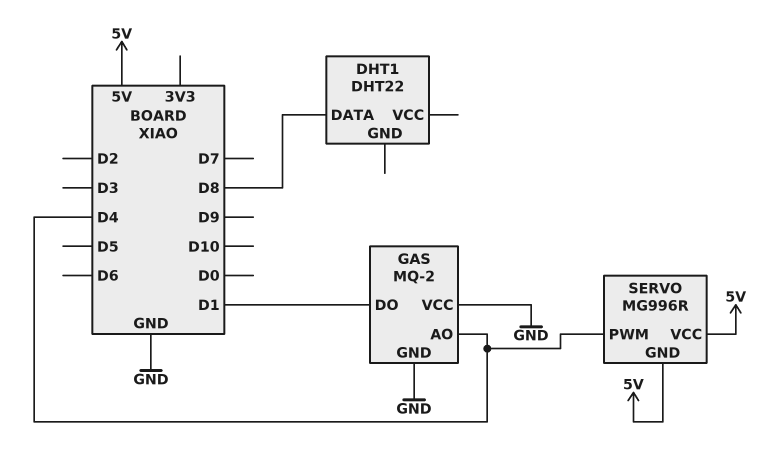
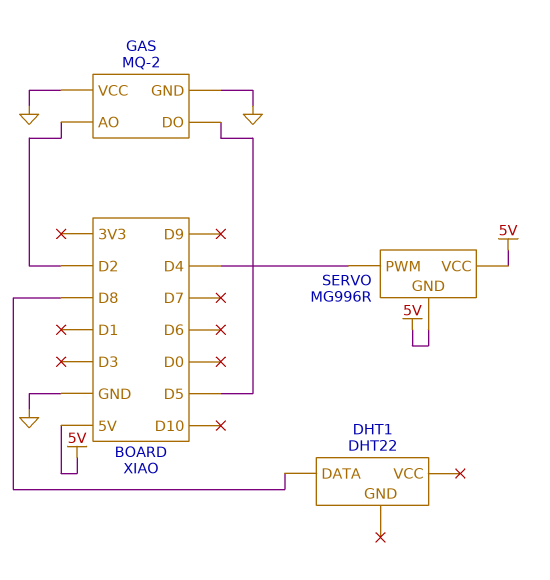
GAS pin AO: D4 -> D2
GAS pin DO: D1 -> D5

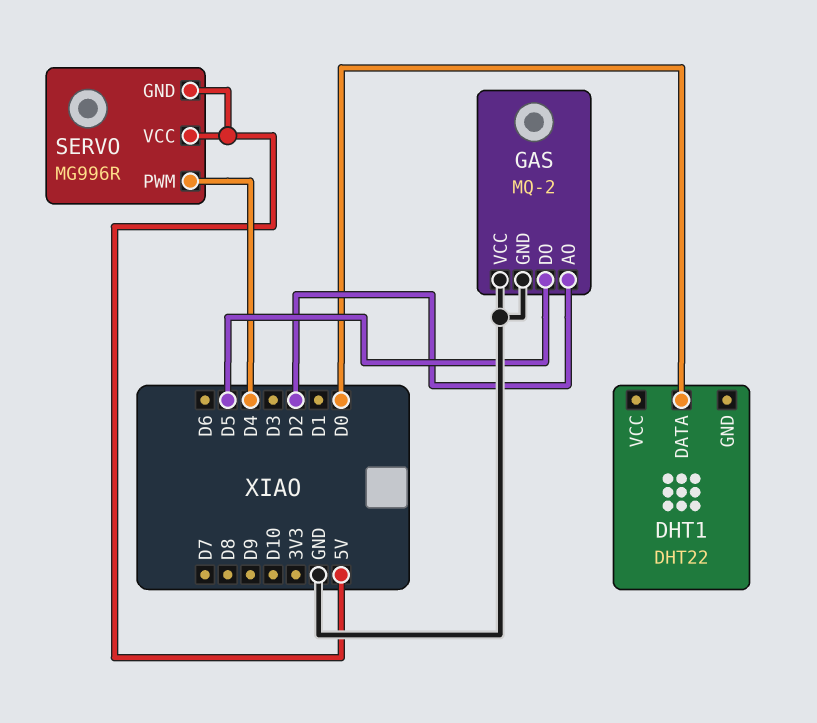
DHT1 pin DATA: D8 -> D0

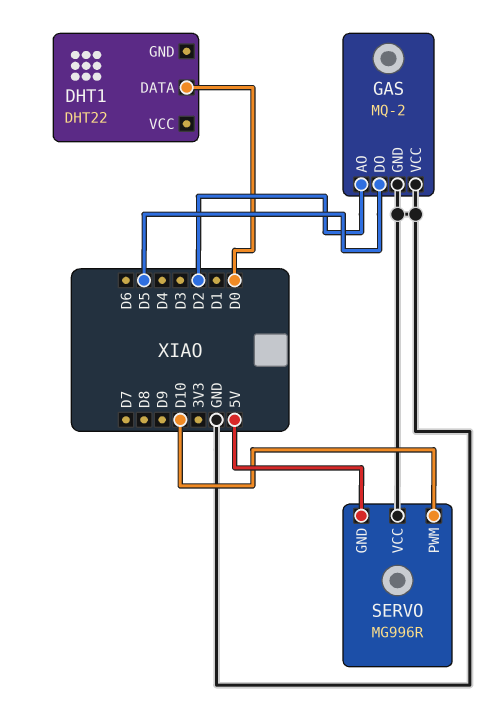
SERVO pin PWM: D4 -> D10
SERVO pin VCC: 5V -> GND

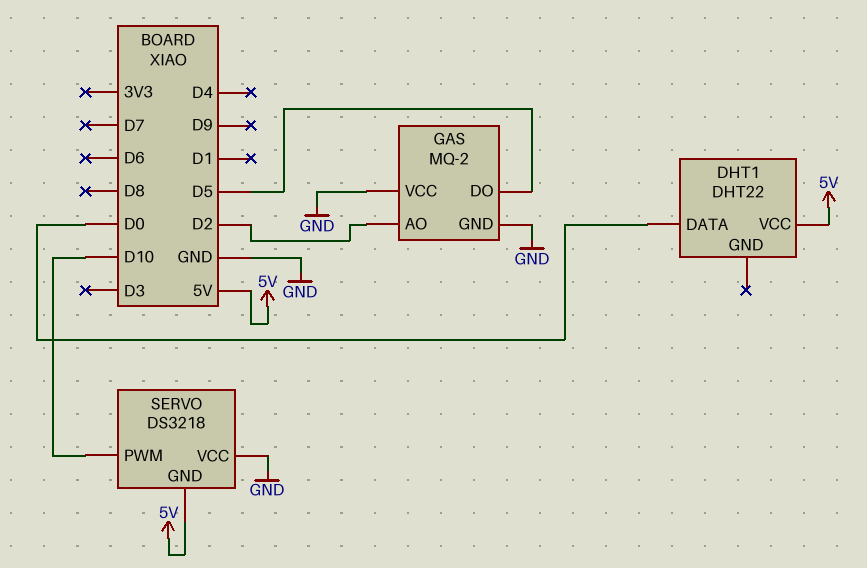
DHT1 pin VCC: none -> 5V
SERVO: MG996R -> DS3218

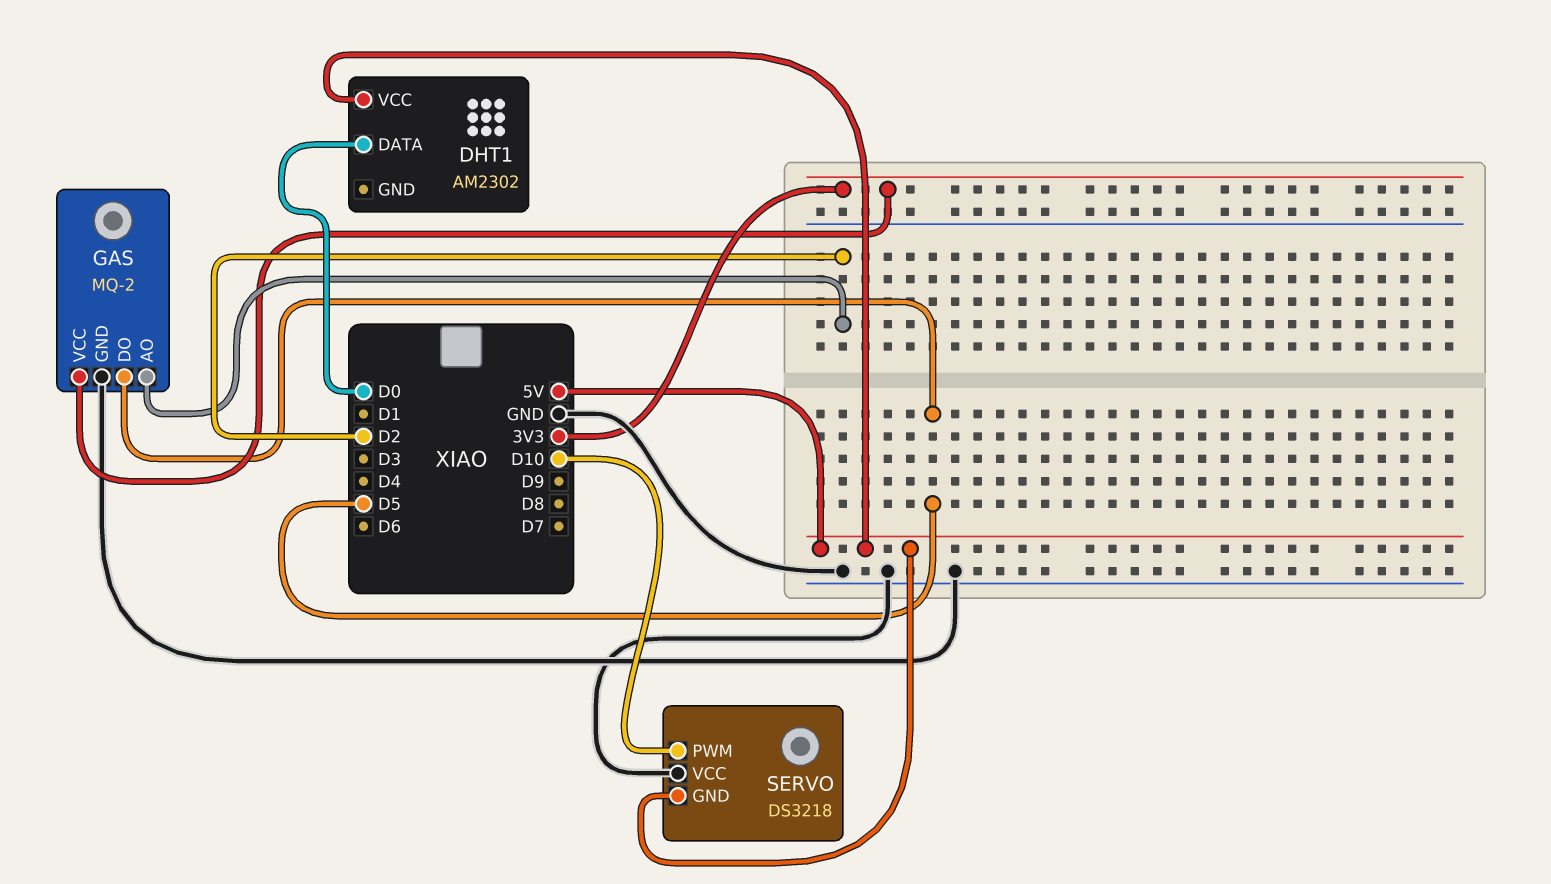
DHT1: DHT22 -> AM2302
GAS pin VCC: GND -> 3V3

